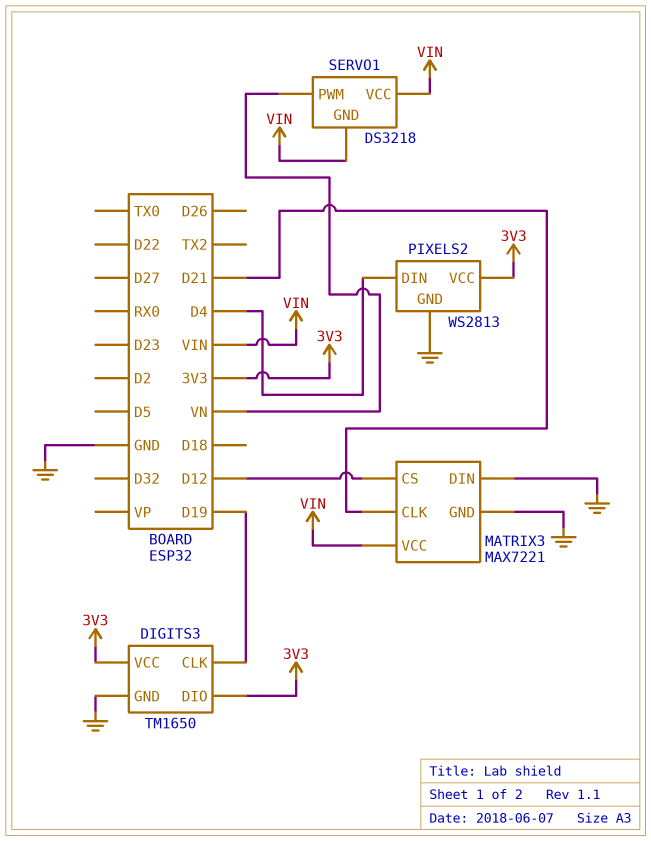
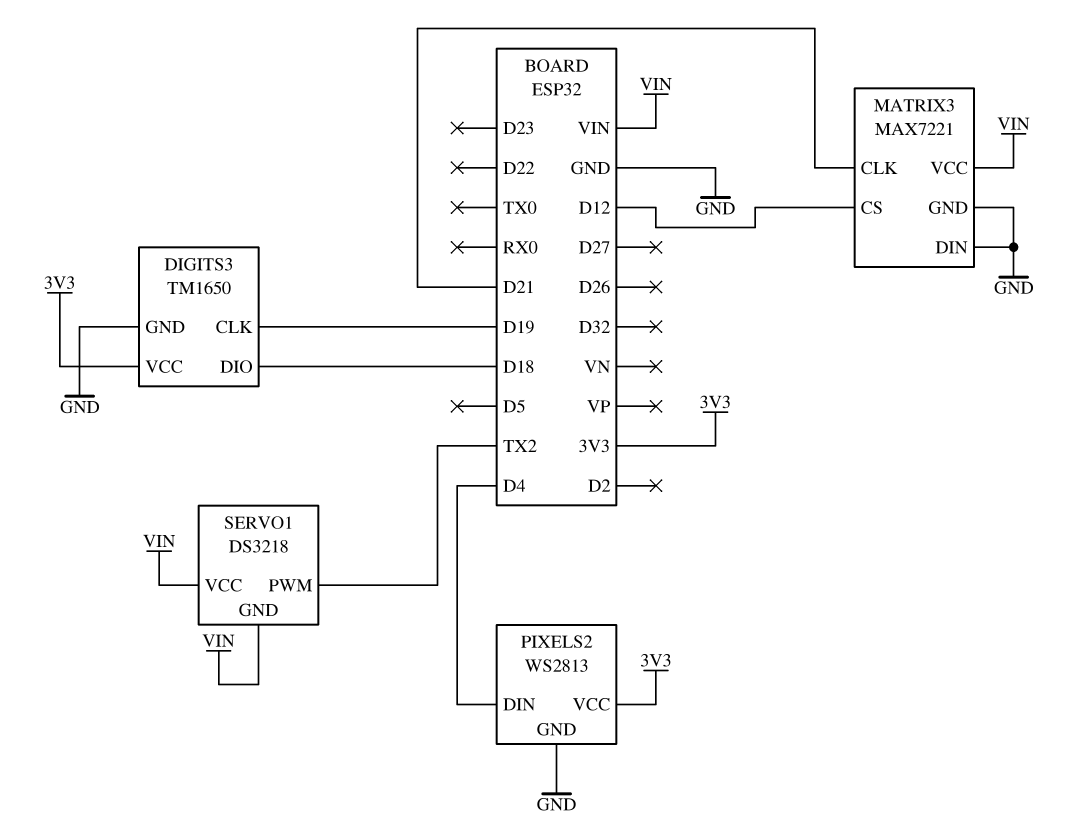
DIGITS3 pin DIO: 3V3 -> D18
SERVO1 pin PWM: VN -> TX2

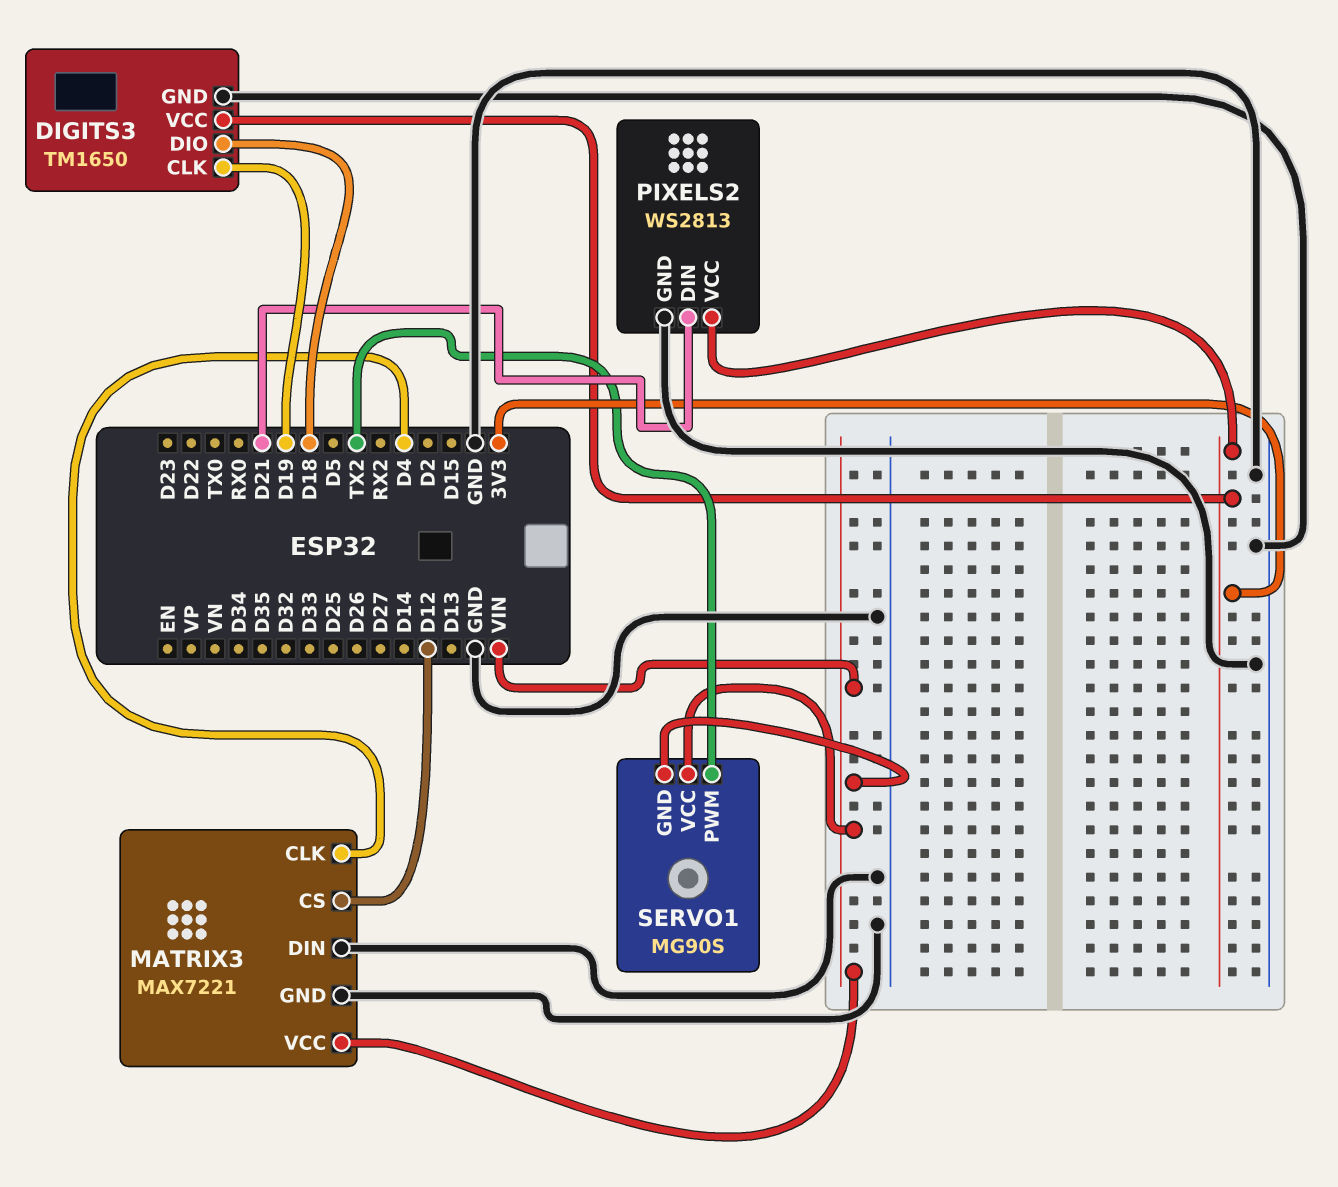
MATRIX3 pin CLK: D21 -> D4
PIXELS2 pin DIN: D4 -> D21
SERVO1: DS3218 -> MG90S

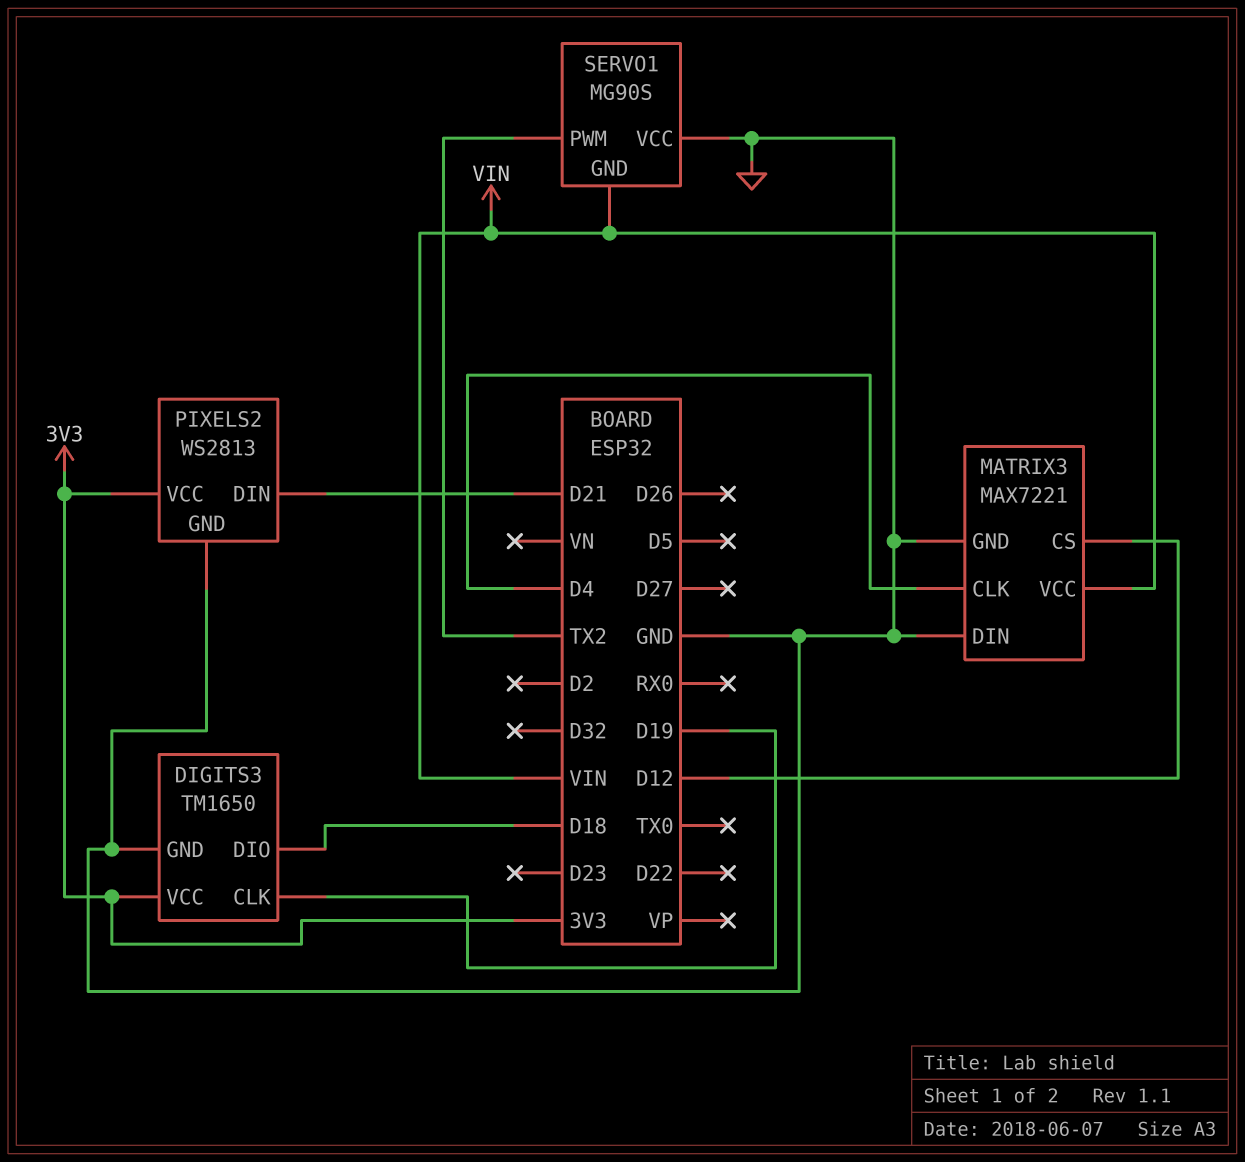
SERVO1 pin VCC: VIN -> GND

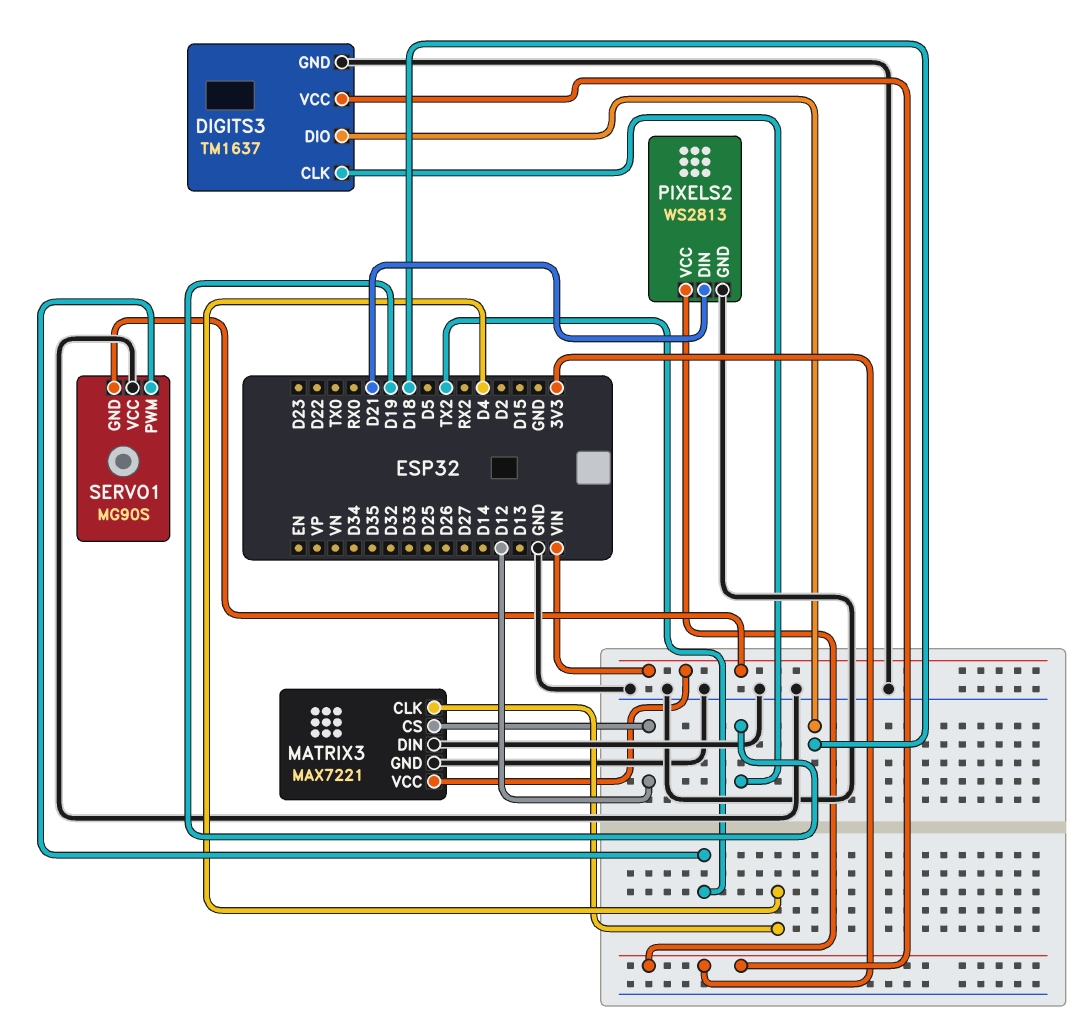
DIGITS3: TM1650 -> TM1637

